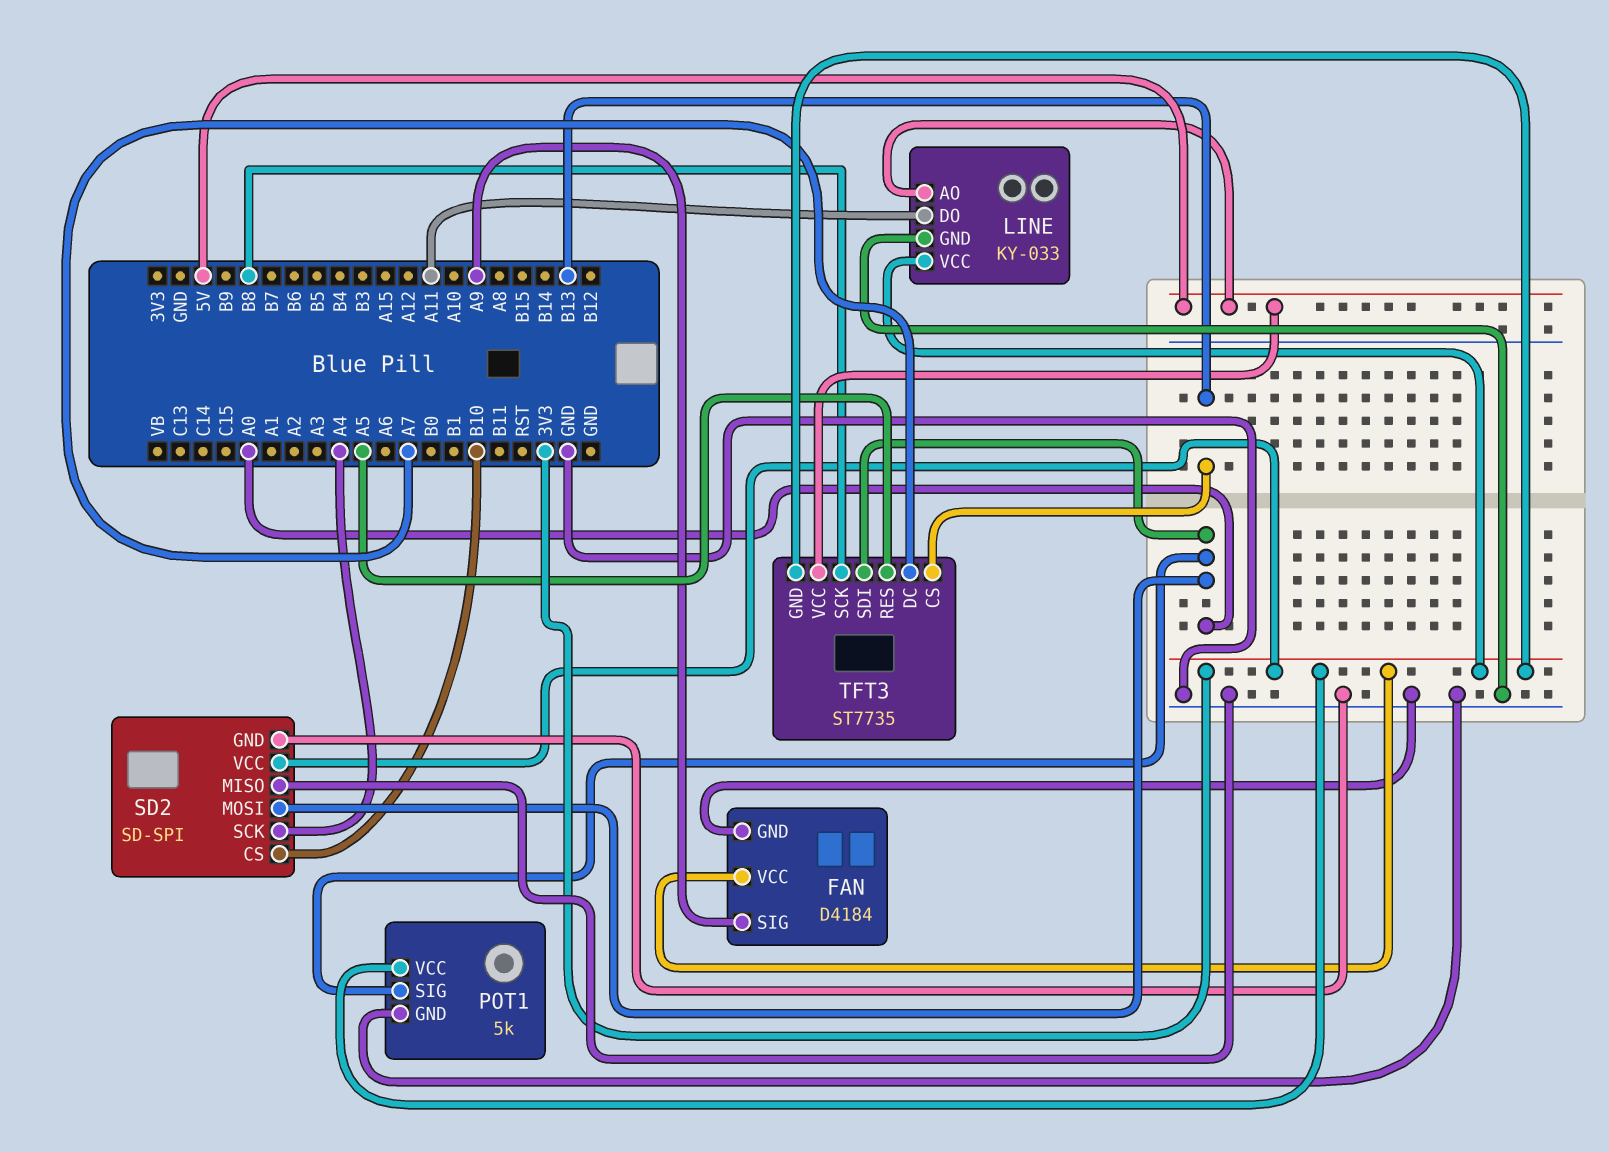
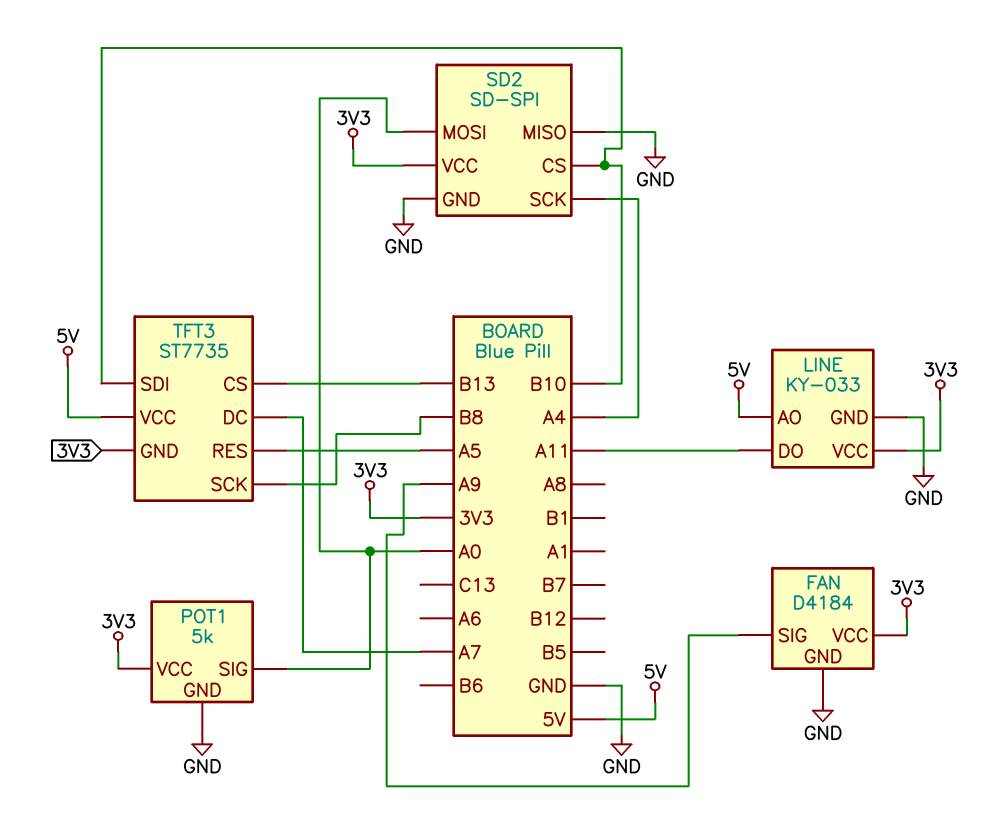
TFT3 pin SDI: A0 -> B10

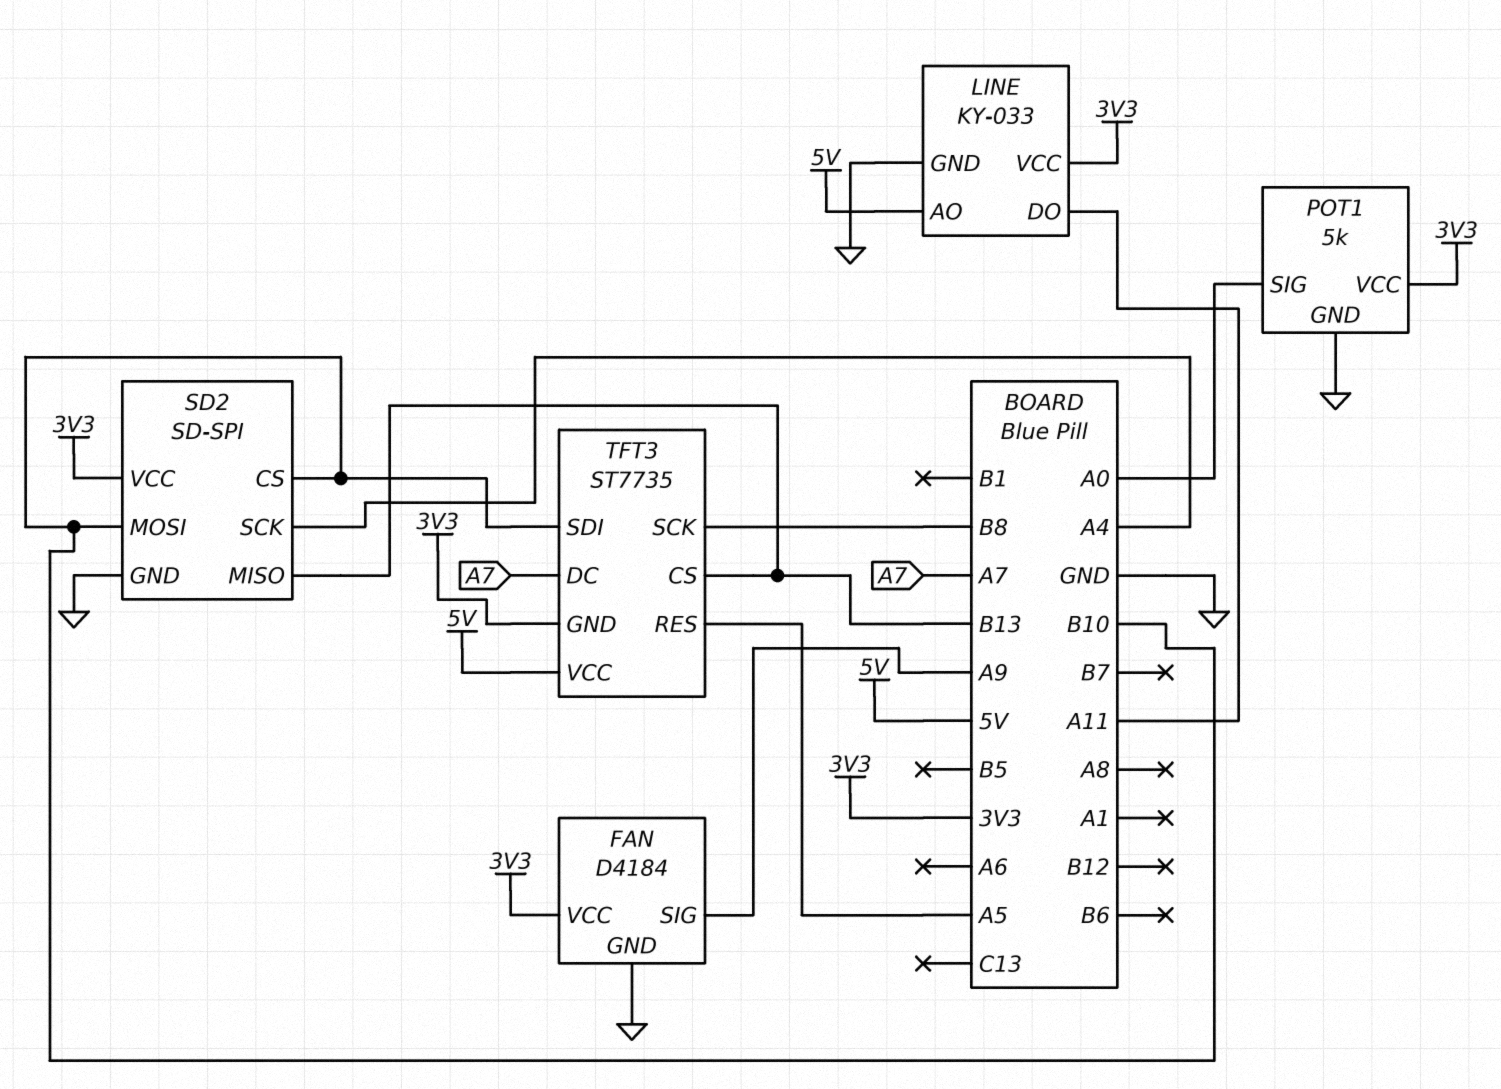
SD2 pin MISO: GND -> B13
SD2 pin MOSI: A0 -> B10

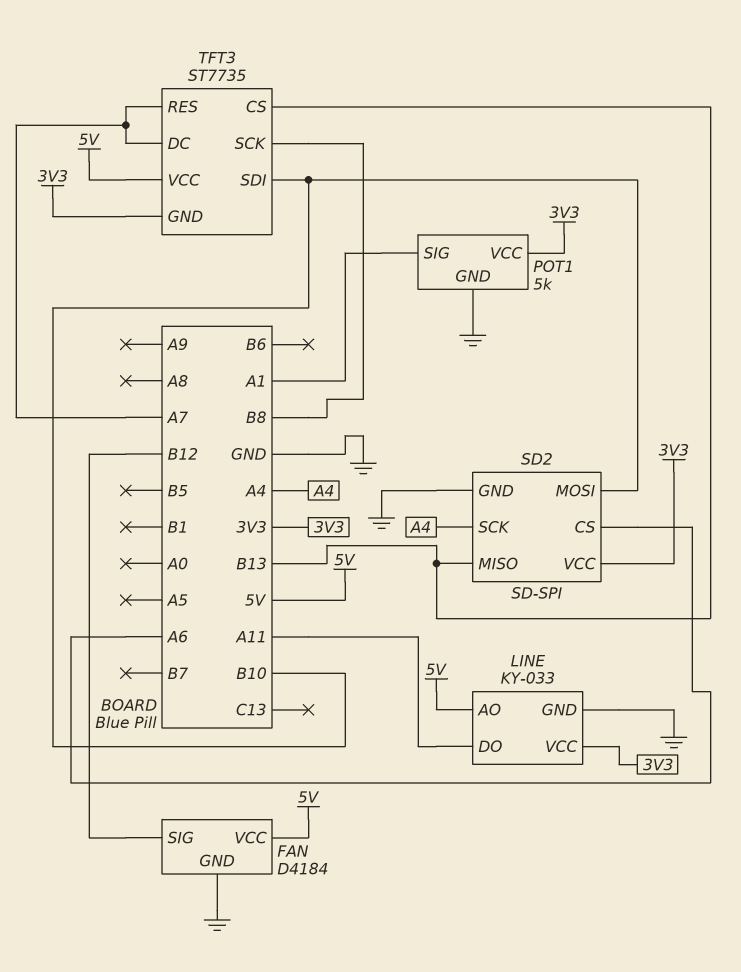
FAN pin SIG: A9 -> B12
FAN pin VCC: 3V3 -> 5V
POT1 pin SIG: A0 -> A1
SD2 pin CS: B10 -> A6
TFT3 pin RES: A5 -> A7

